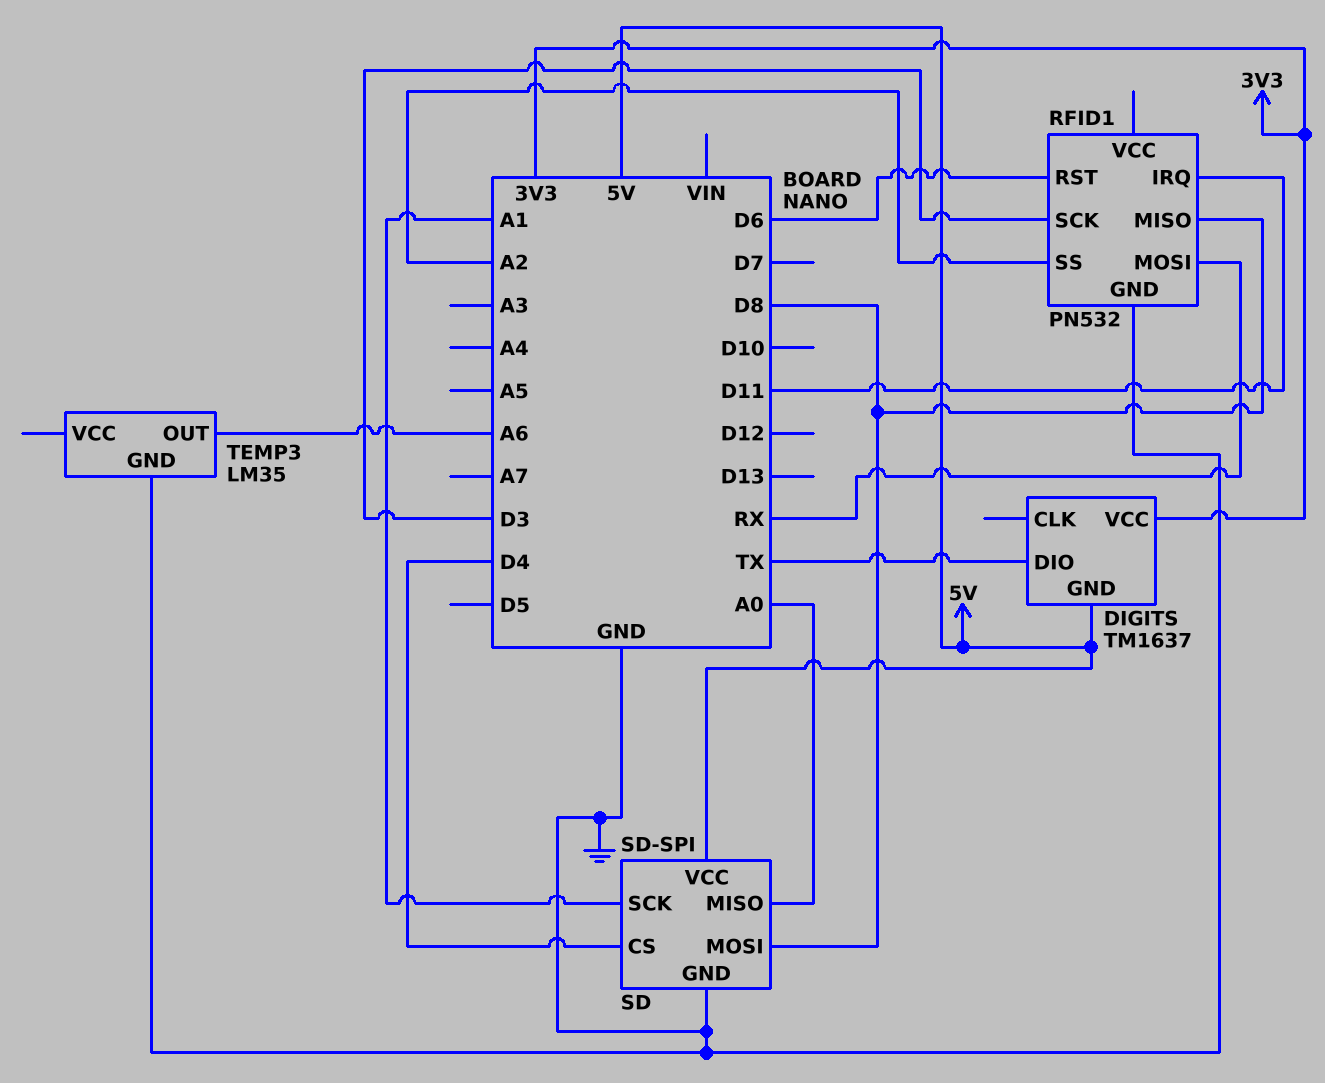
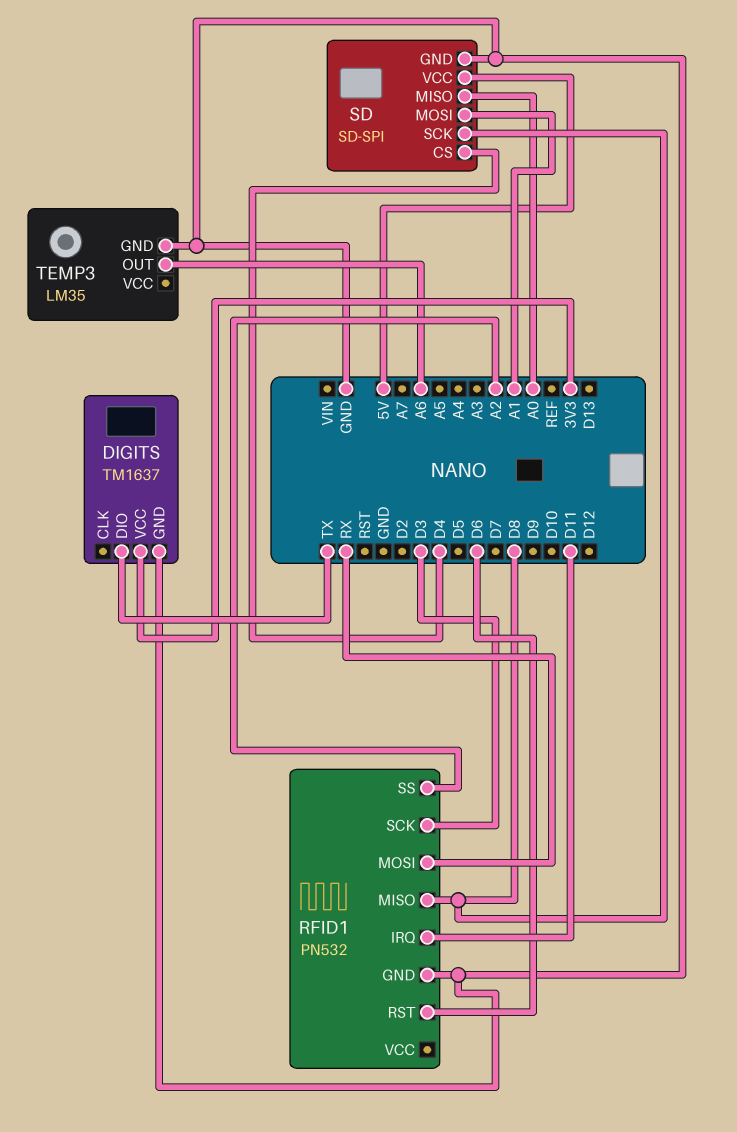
DIGITS pin GND: 5V -> GND
SD pin MOSI: D8 -> A1
SD pin SCK: A1 -> D8

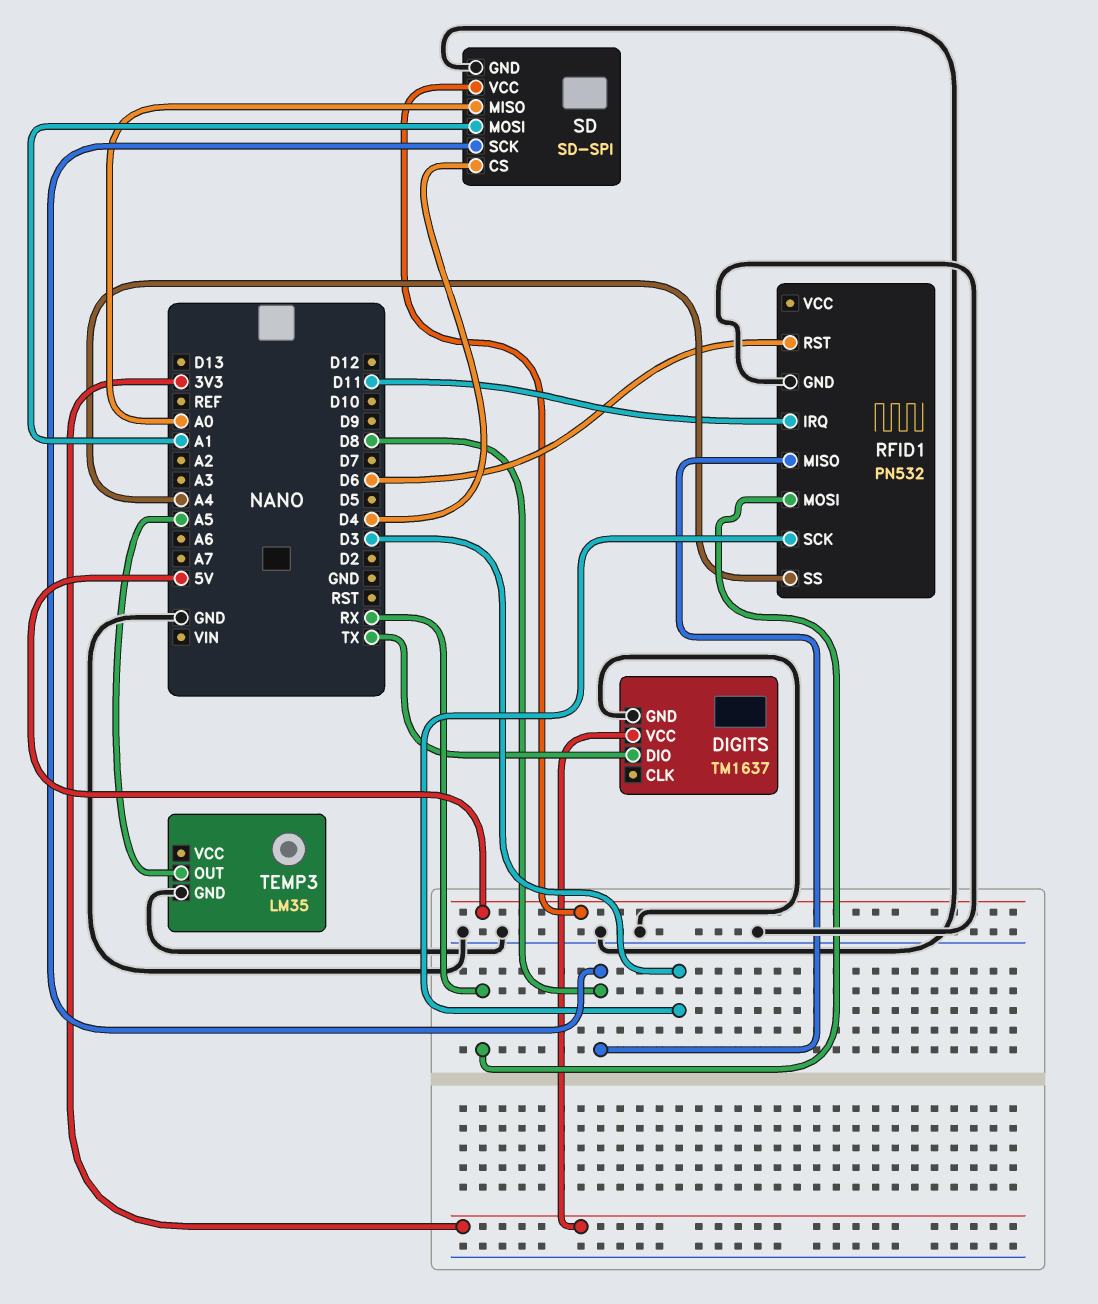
RFID1 pin SS: A2 -> A4
TEMP3 pin OUT: A6 -> A5

